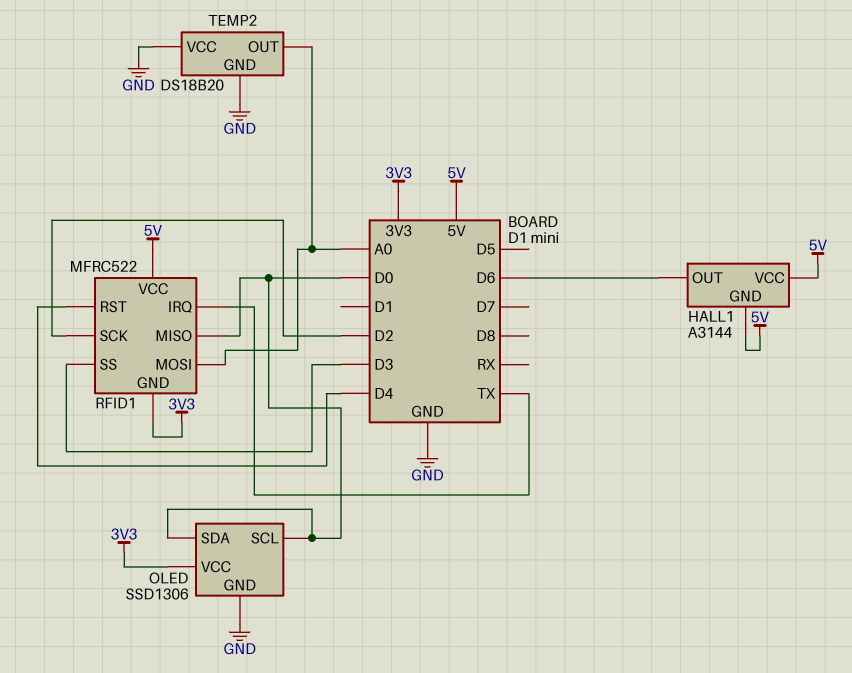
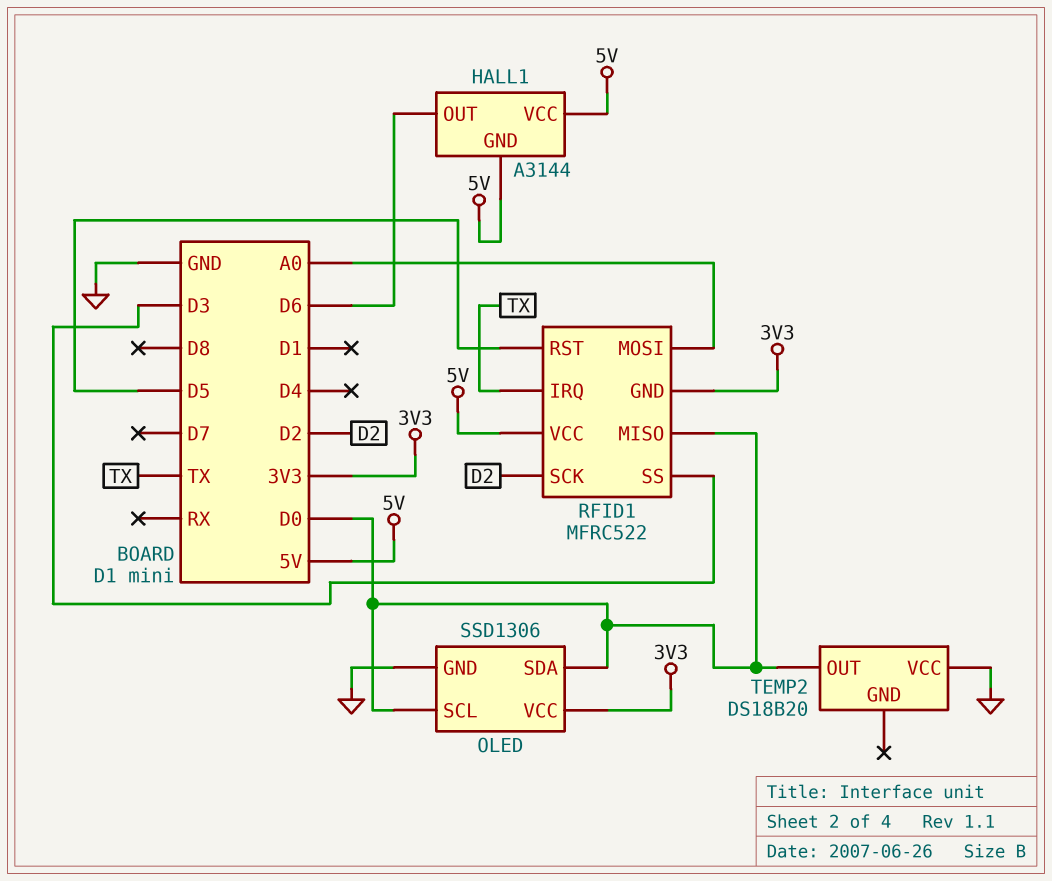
RFID1 pin RST: D4 -> D5
TEMP2 pin GND: GND -> none
TEMP2 pin OUT: A0 -> D0

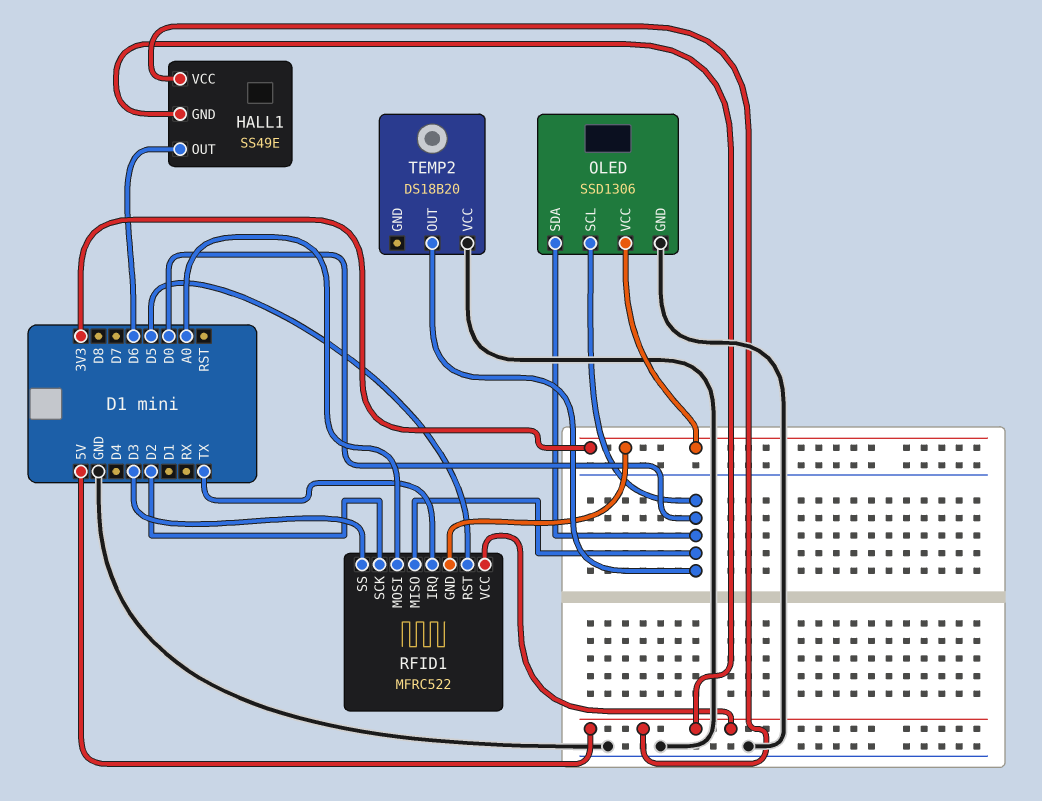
HALL1: A3144 -> SS49E

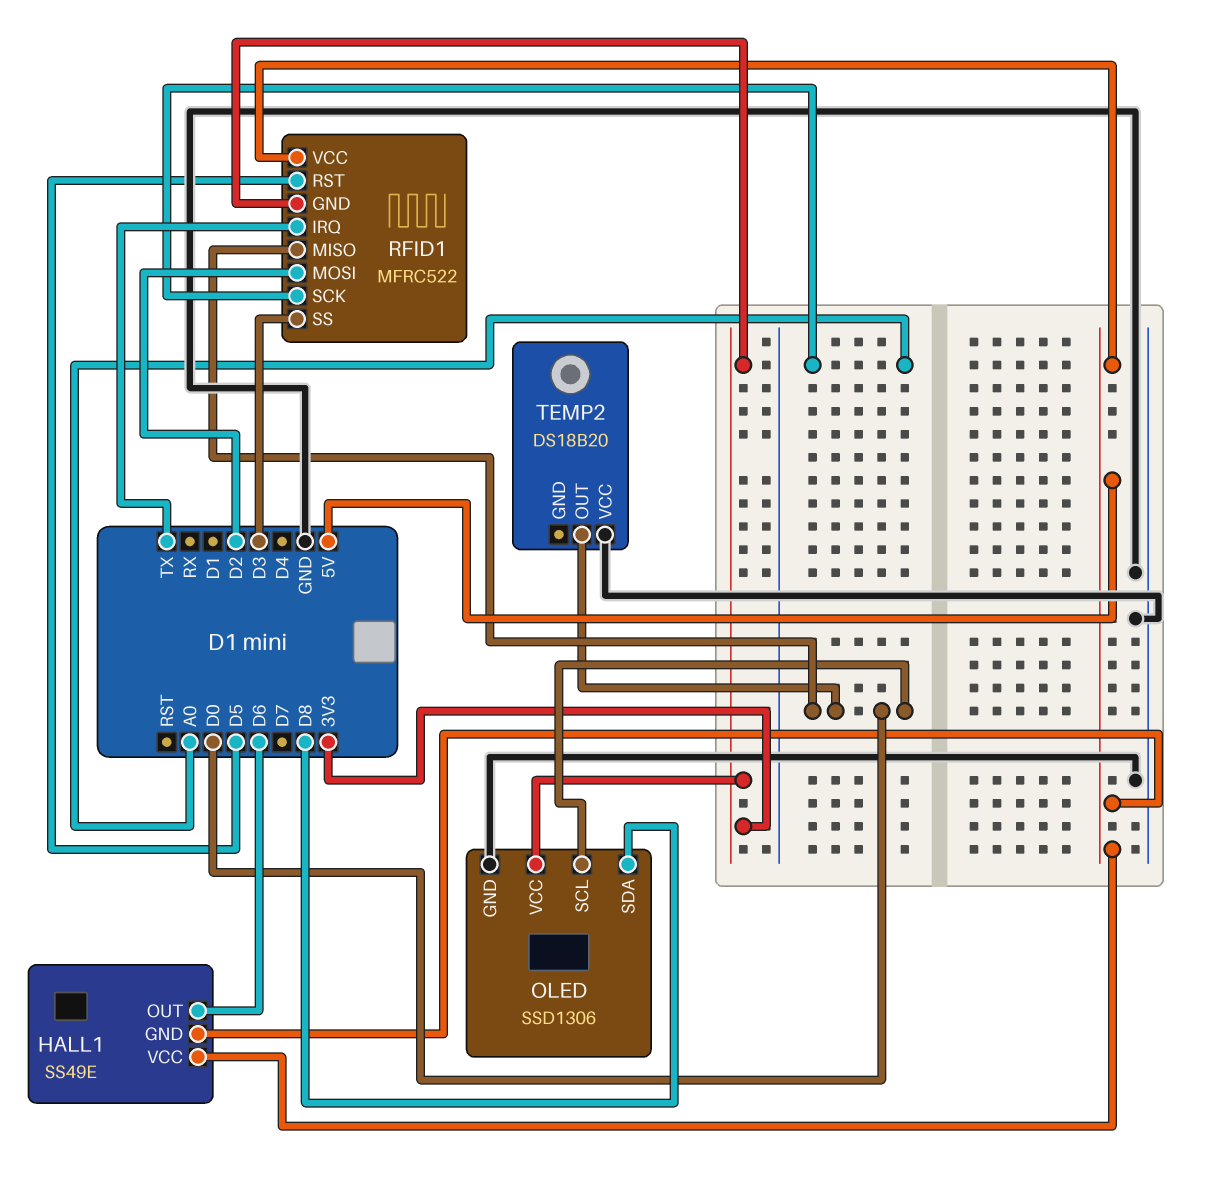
OLED pin SDA: D0 -> D8
RFID1 pin MOSI: A0 -> D2
RFID1 pin SCK: D2 -> A0

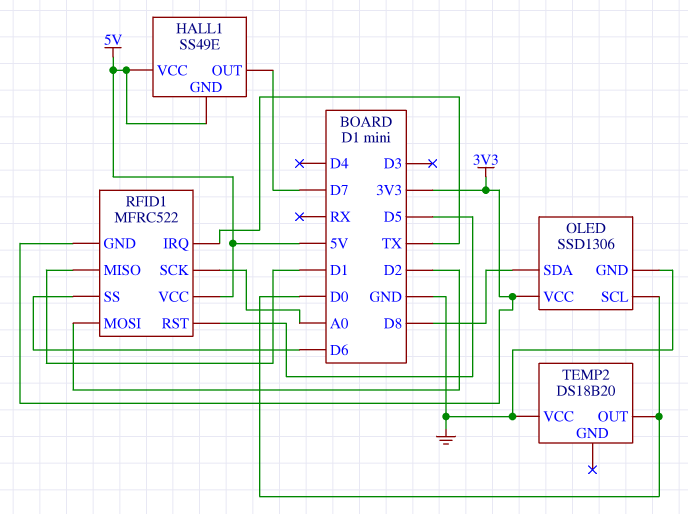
HALL1 pin OUT: D6 -> D7
RFID1 pin MISO: D0 -> D1
RFID1 pin SS: D3 -> D6

